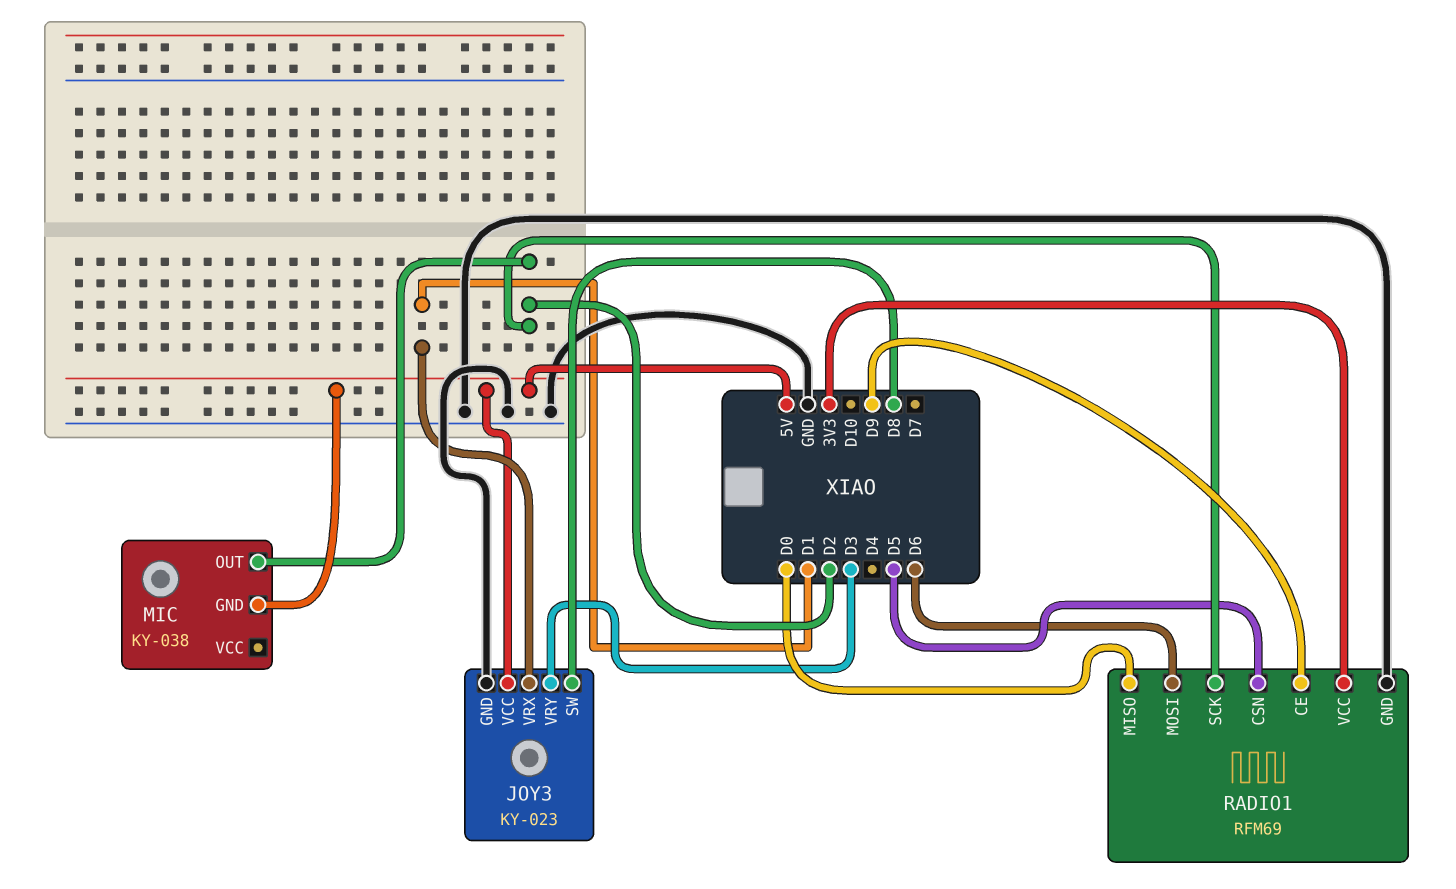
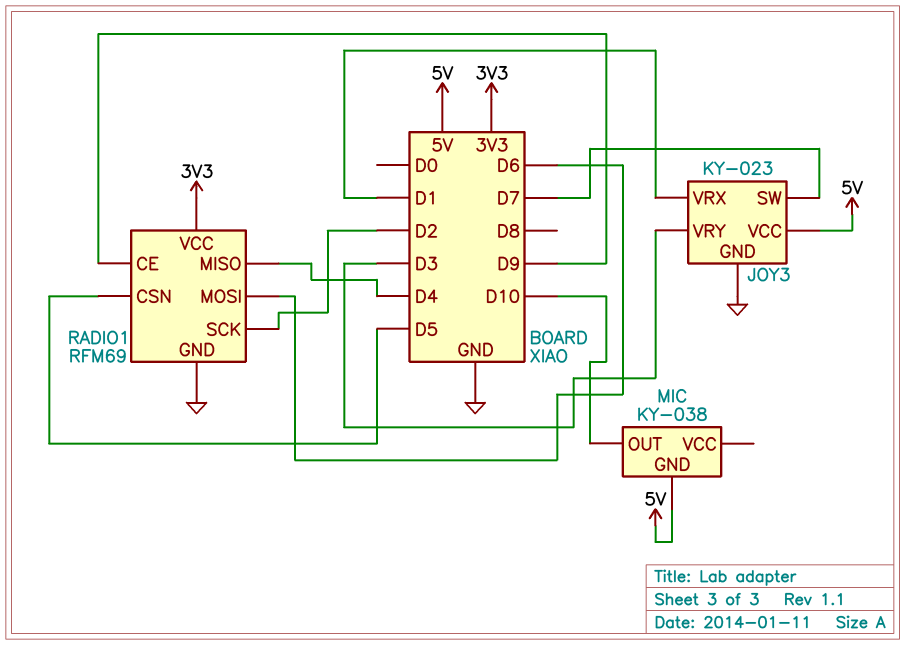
JOY3 pin SW: D8 -> D7
MIC pin OUT: D2 -> D10
RADIO1 pin MISO: D0 -> D4

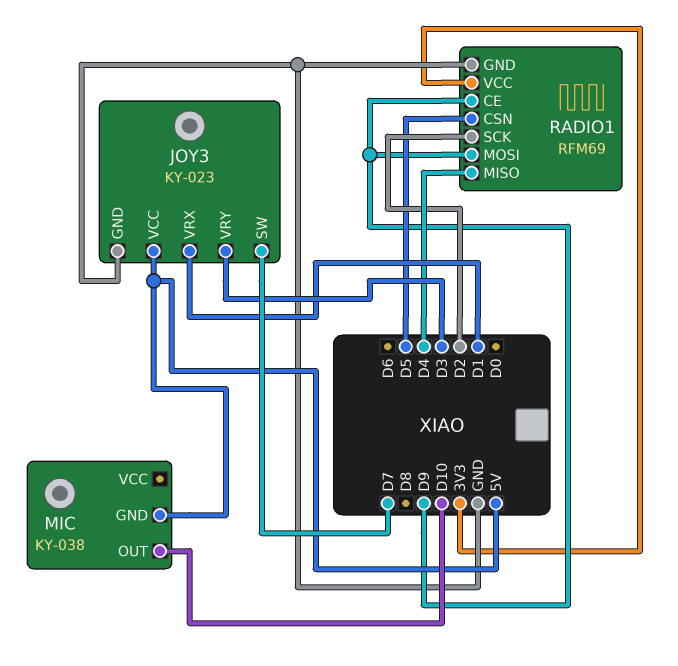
RADIO1 pin MOSI: D6 -> D9

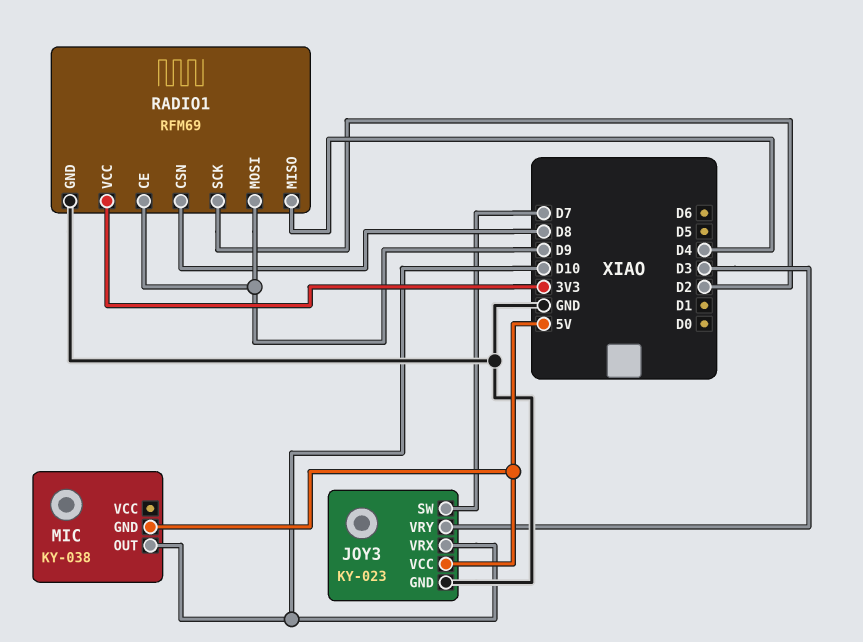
JOY3 pin VRX: D1 -> D10
RADIO1 pin CSN: D5 -> D8

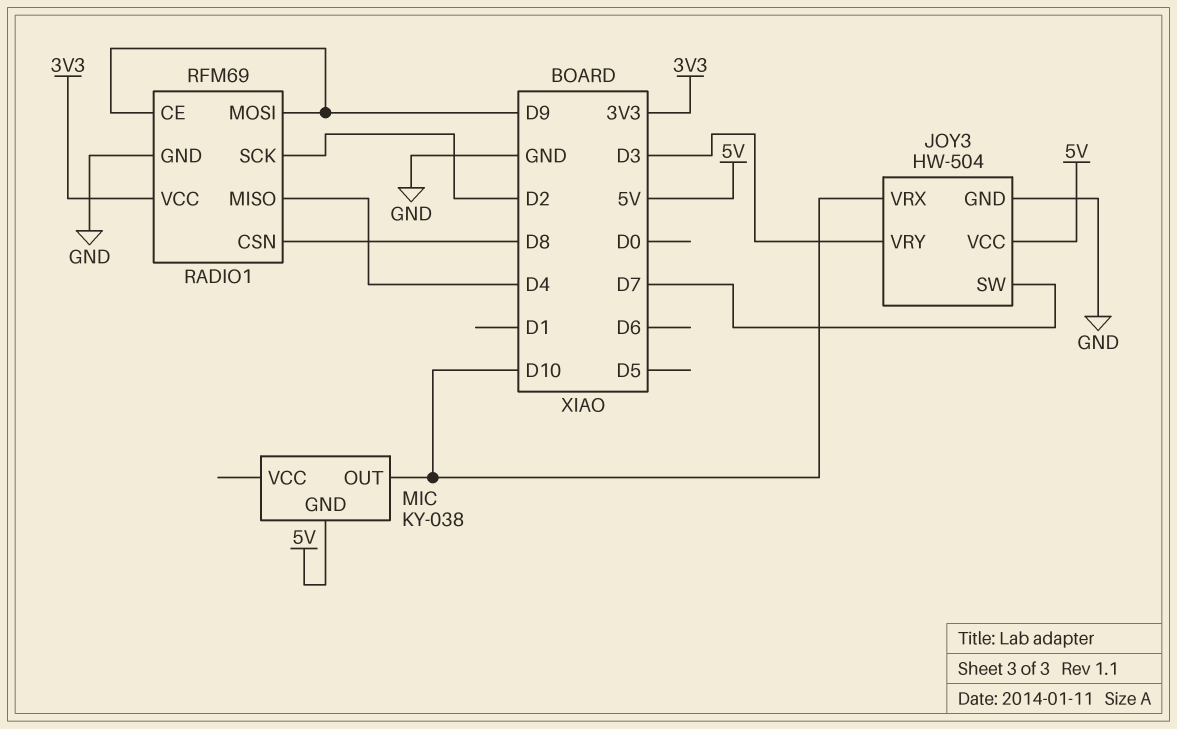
JOY3: KY-023 -> HW-504

